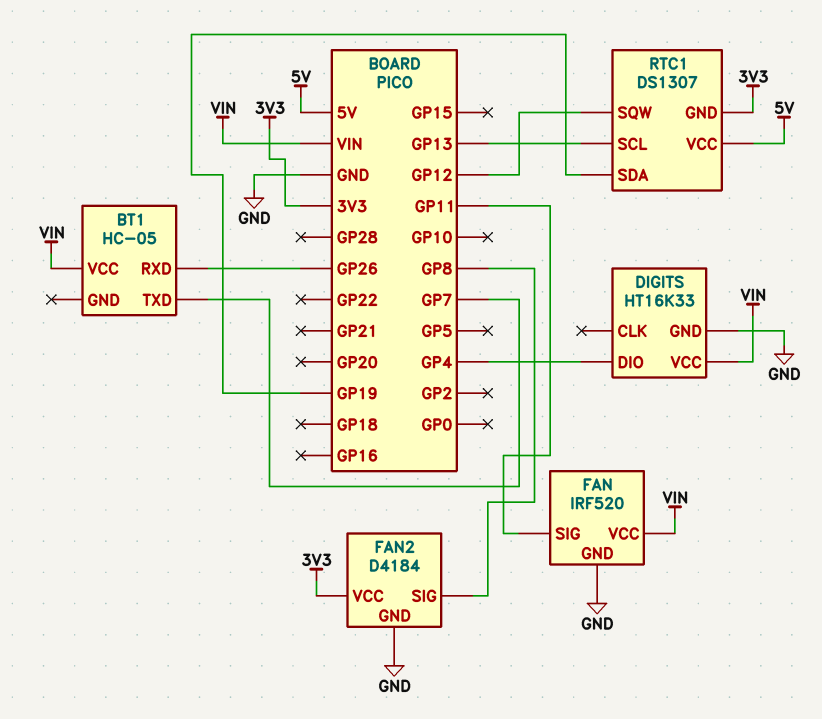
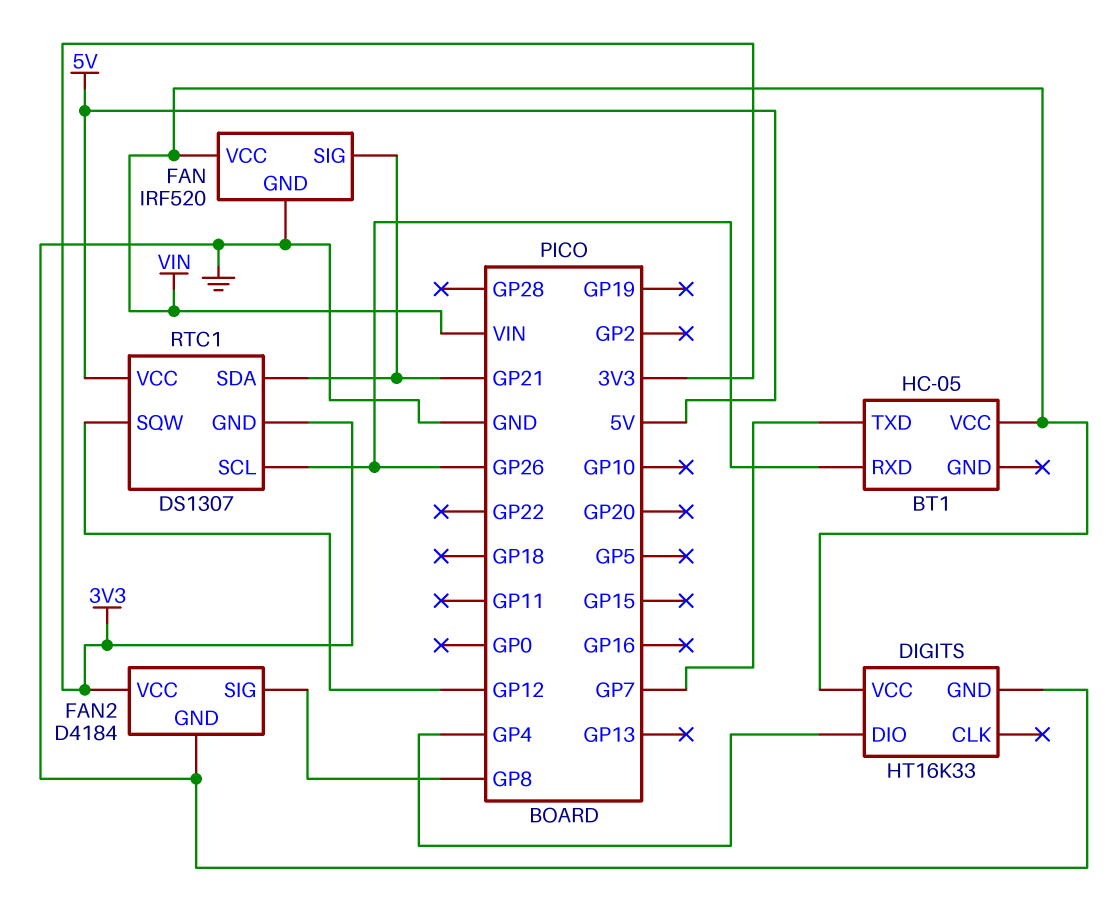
FAN pin SIG: GP11 -> GP21
RTC1 pin SCL: GP13 -> GP26
RTC1 pin SDA: GP19 -> GP21

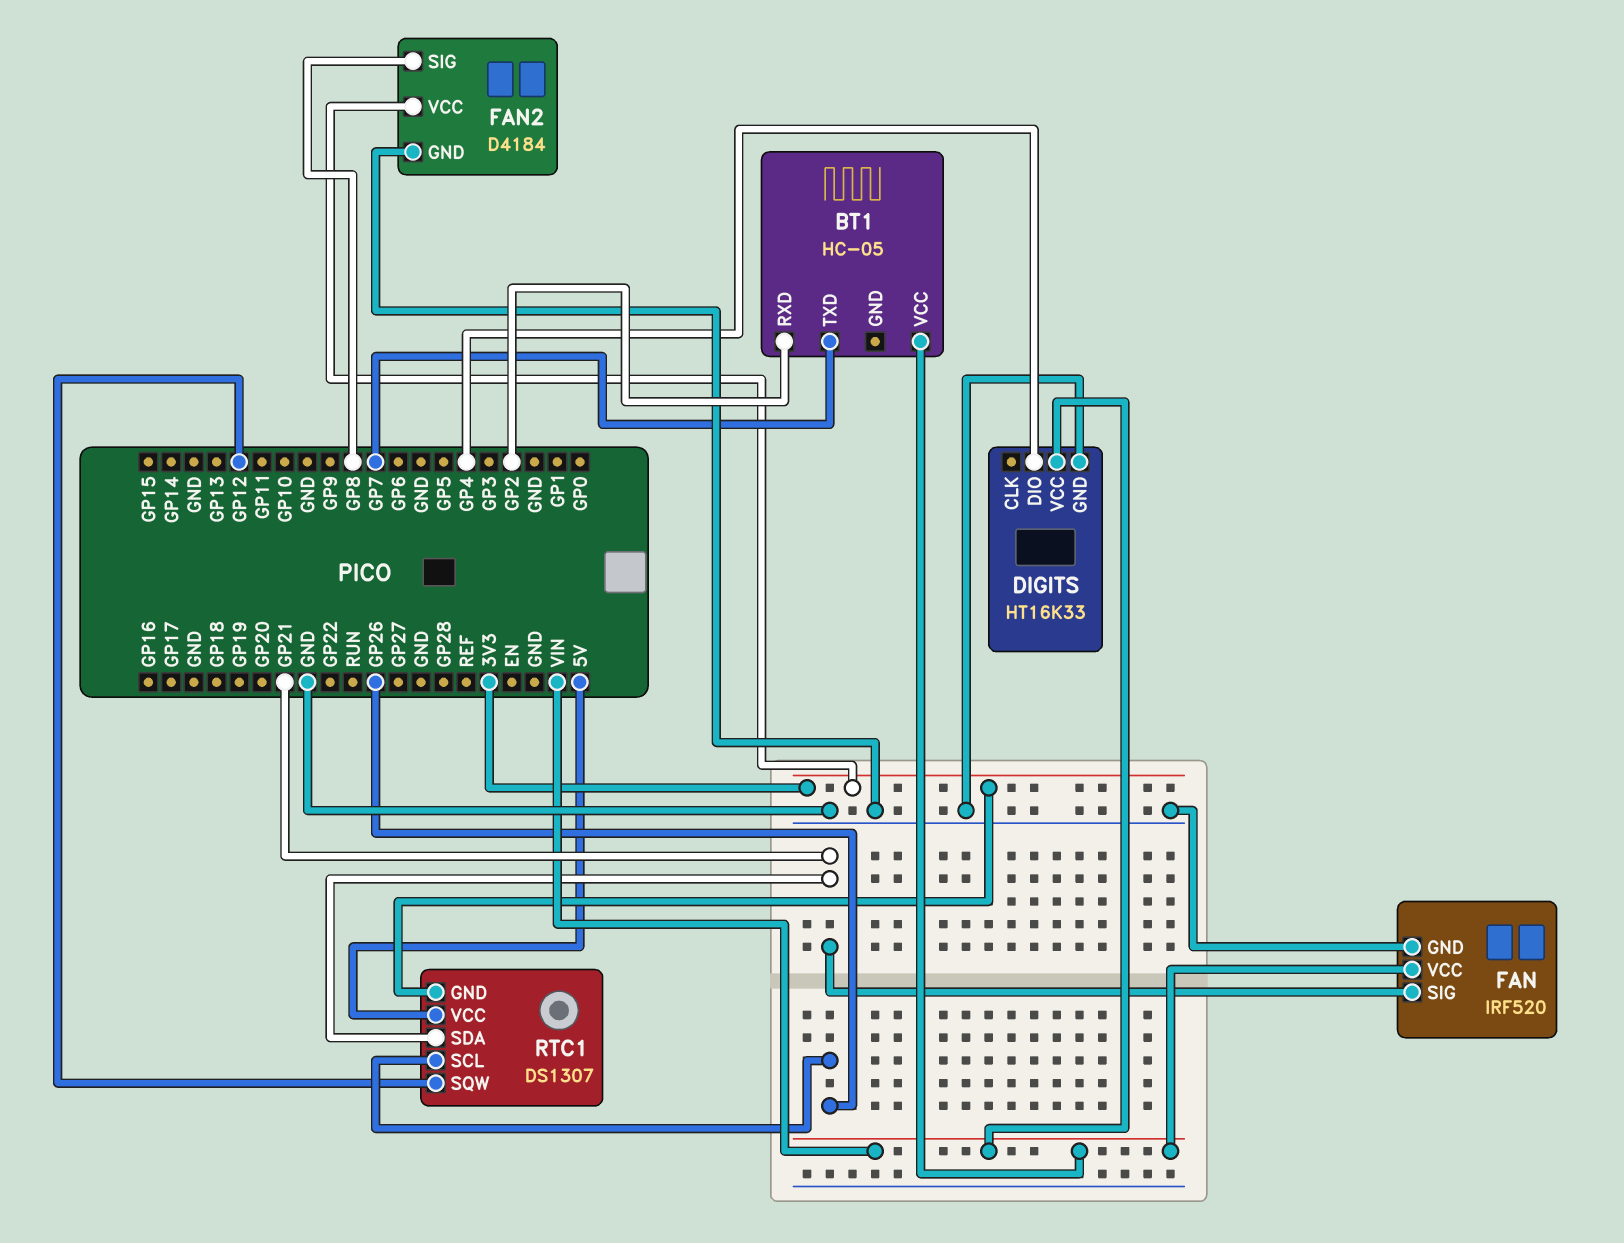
BT1 pin RXD: GP26 -> GP2

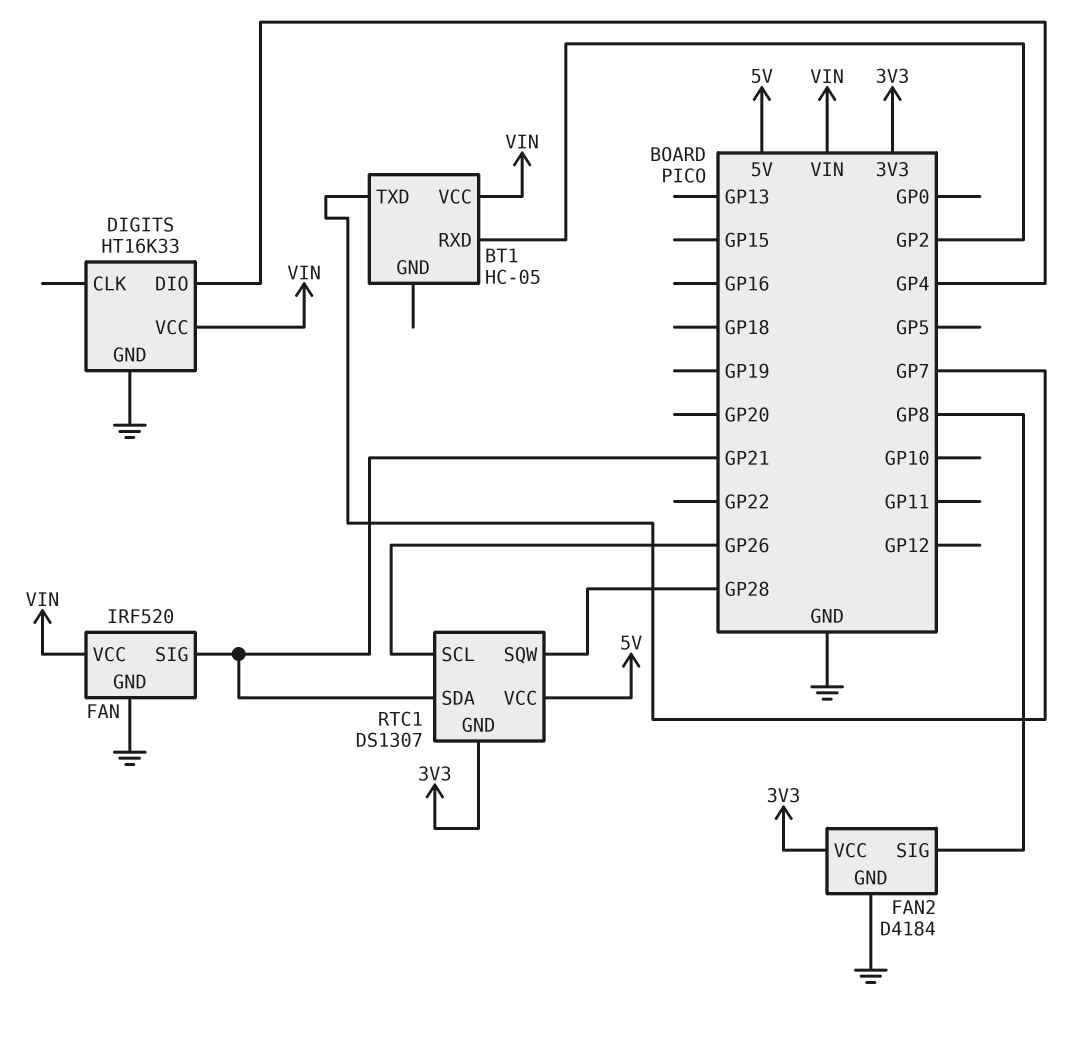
RTC1 pin SQW: GP12 -> GP28

